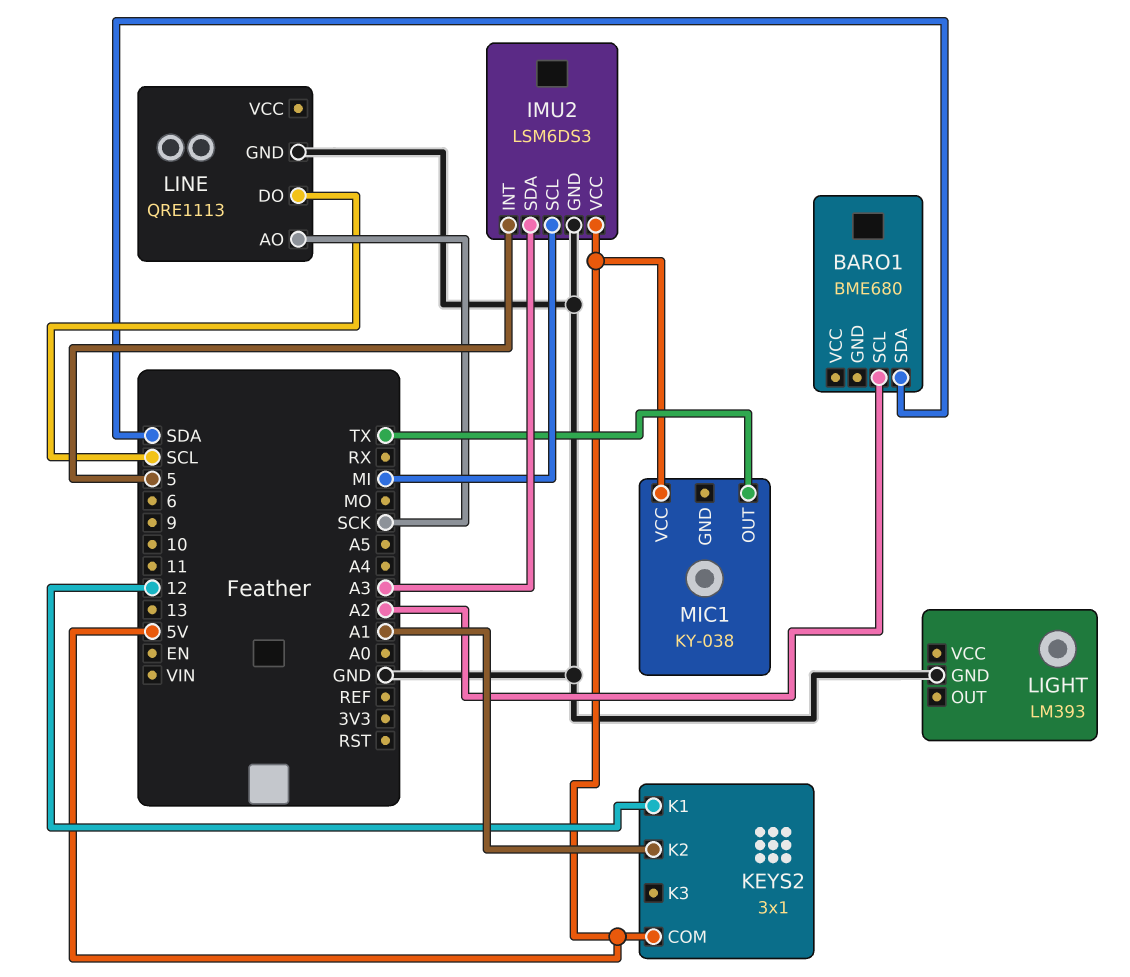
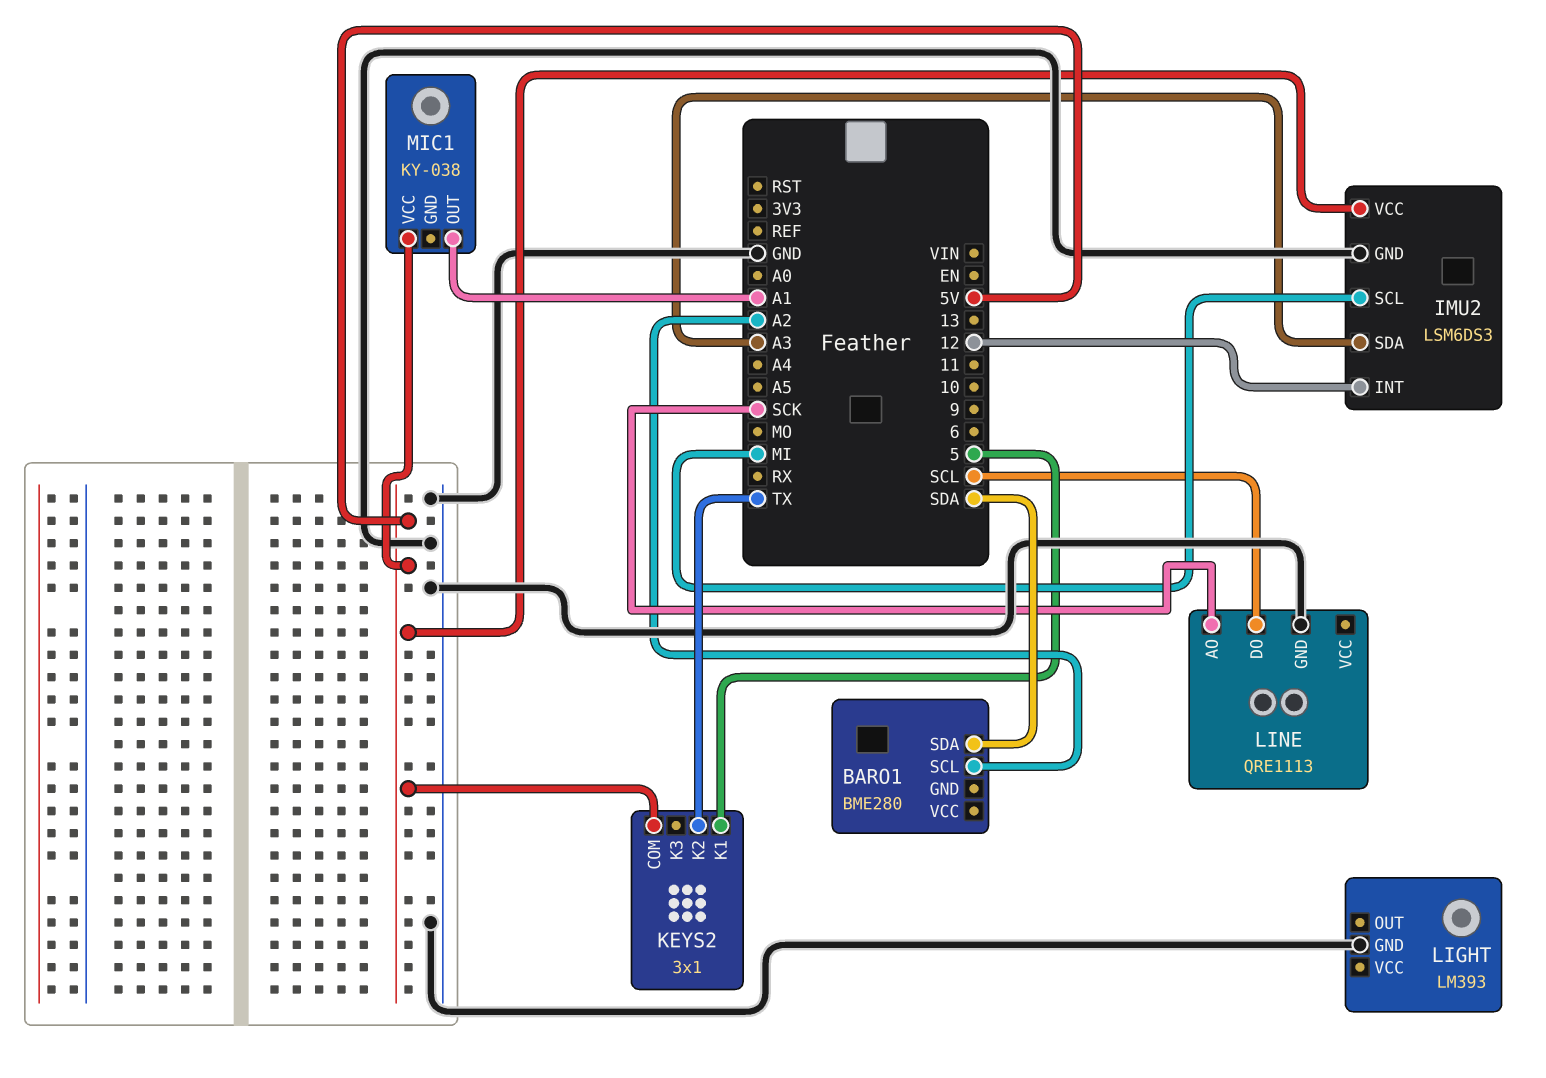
BARO1: BME680 -> BME280
IMU2 pin INT: 5 -> 12
KEYS2 pin K1: 12 -> 5
KEYS2 pin K2: A1 -> TX
MIC1 pin OUT: TX -> A1

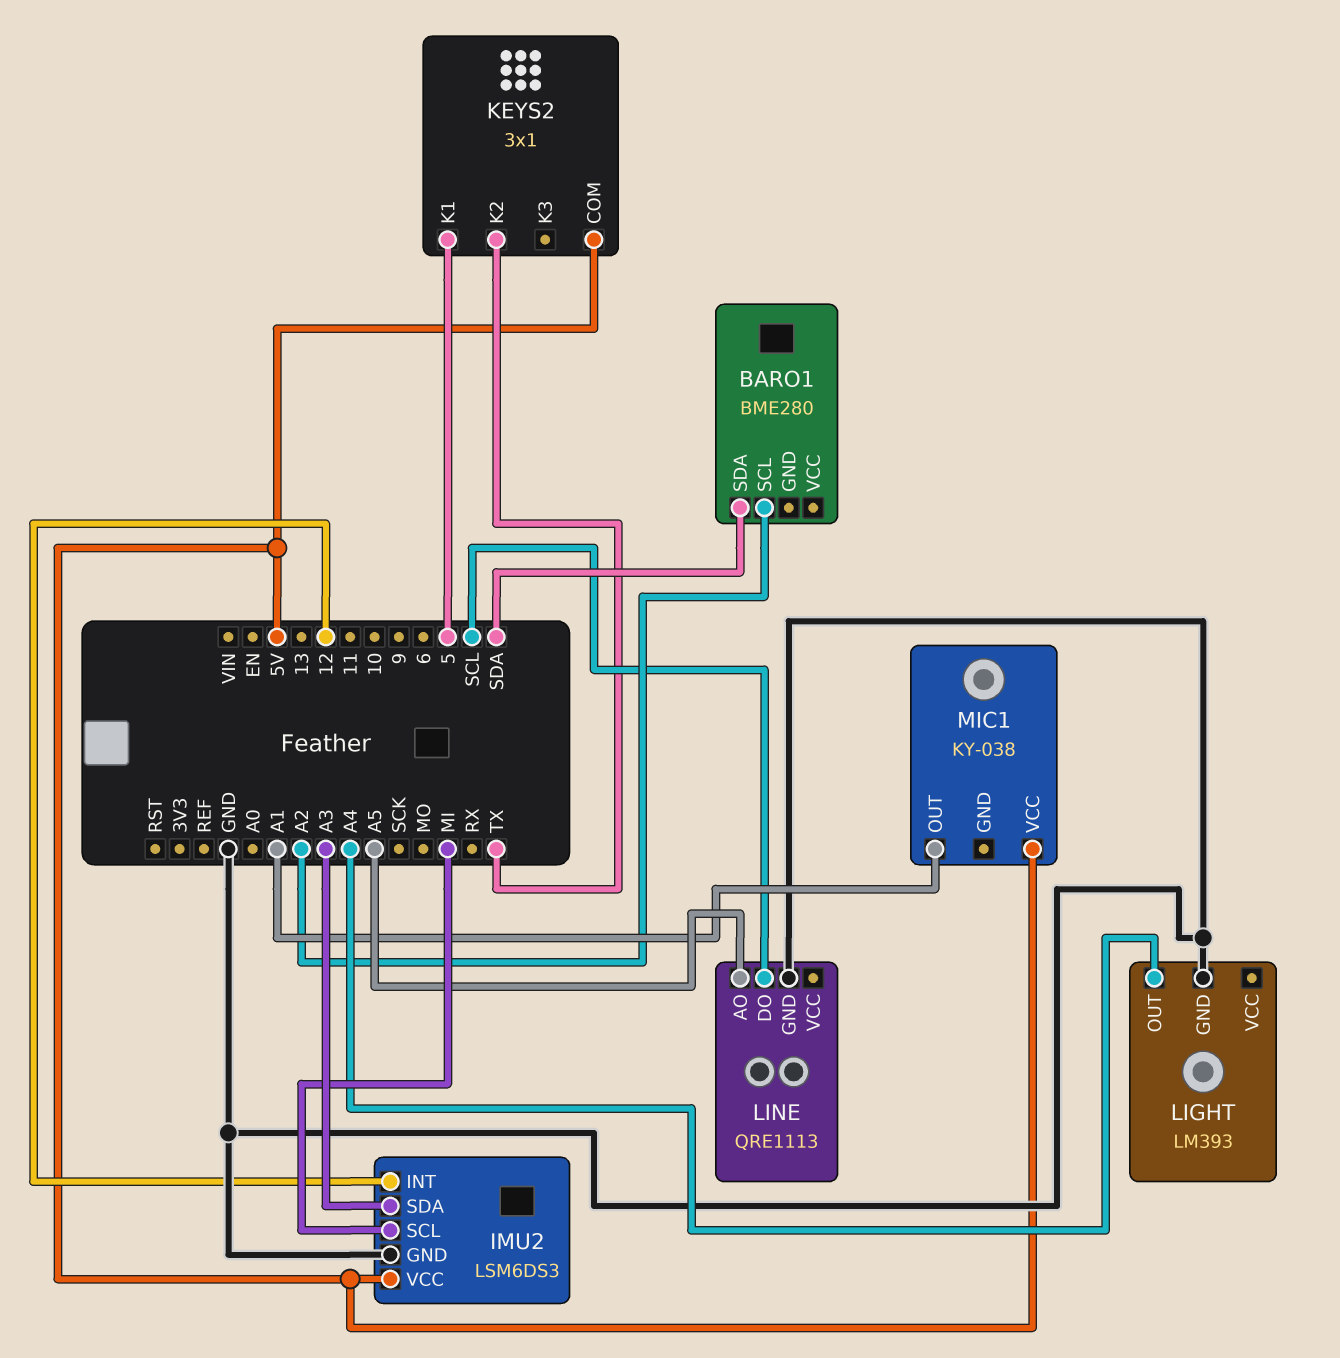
LIGHT pin OUT: none -> A4
LINE pin AO: SCK -> A5

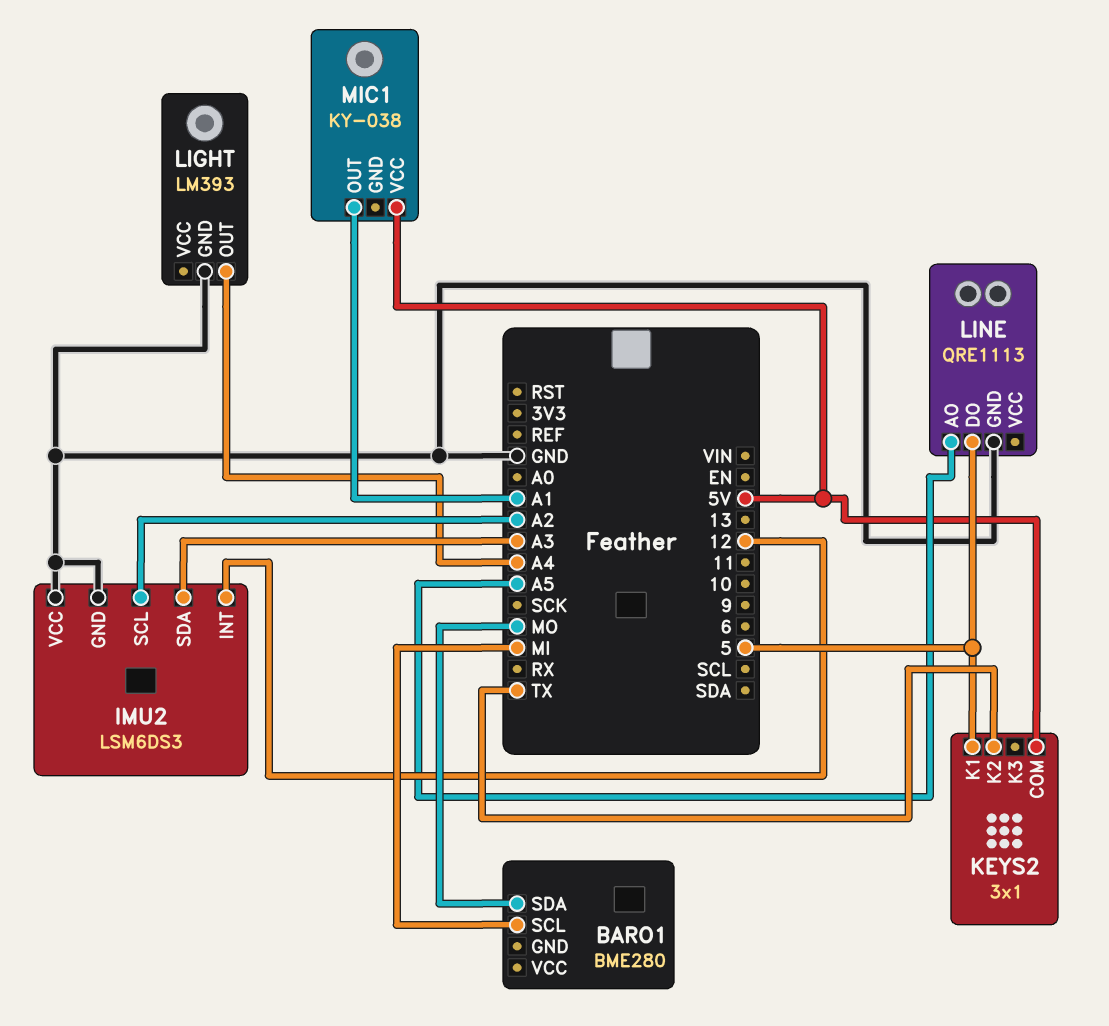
BARO1 pin SCL: A2 -> MI
BARO1 pin SDA: SDA -> MO
IMU2 pin SCL: MI -> A2
IMU2 pin VCC: 5V -> GND
LINE pin DO: SCL -> 5

